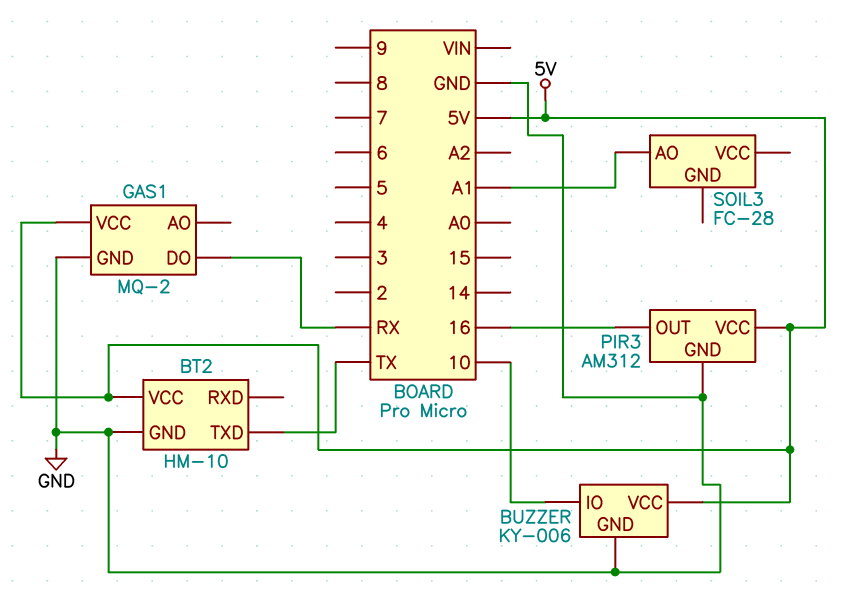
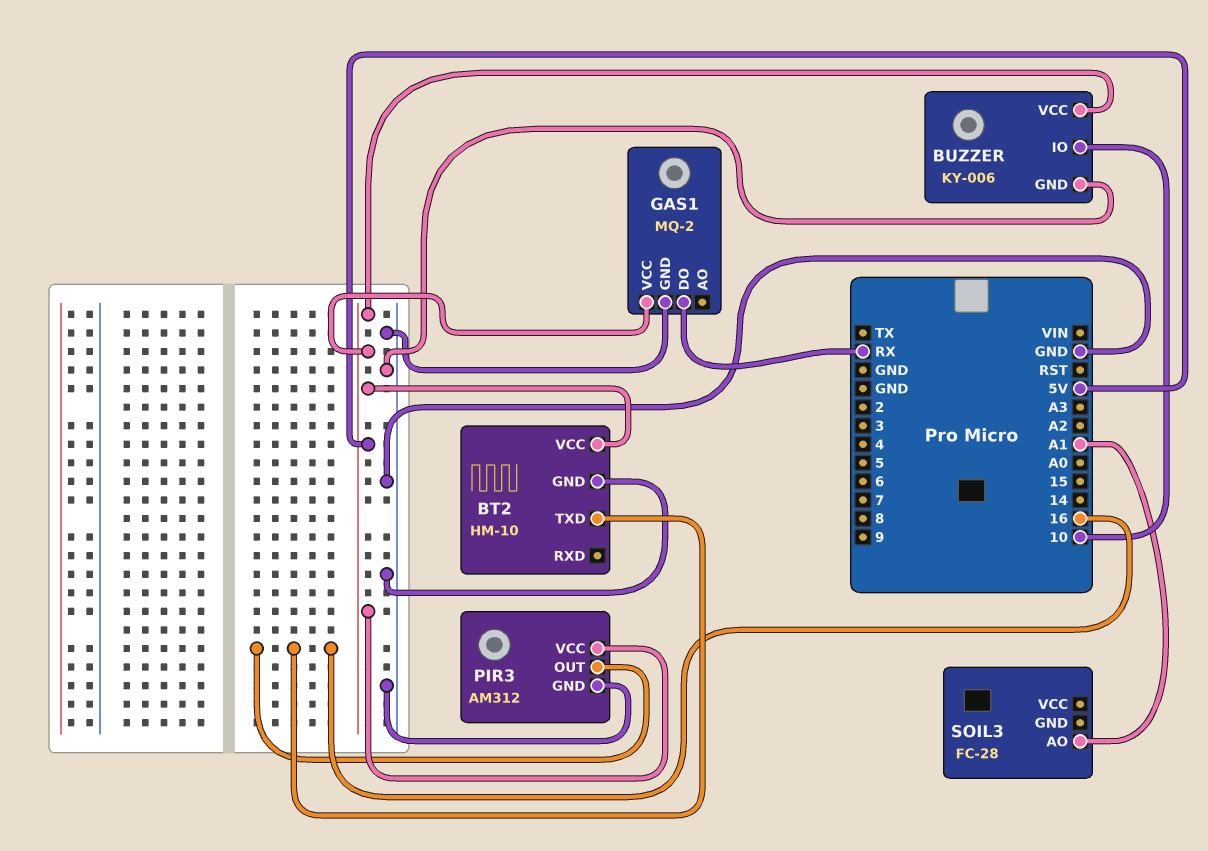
BT2 pin TXD: TX -> 16

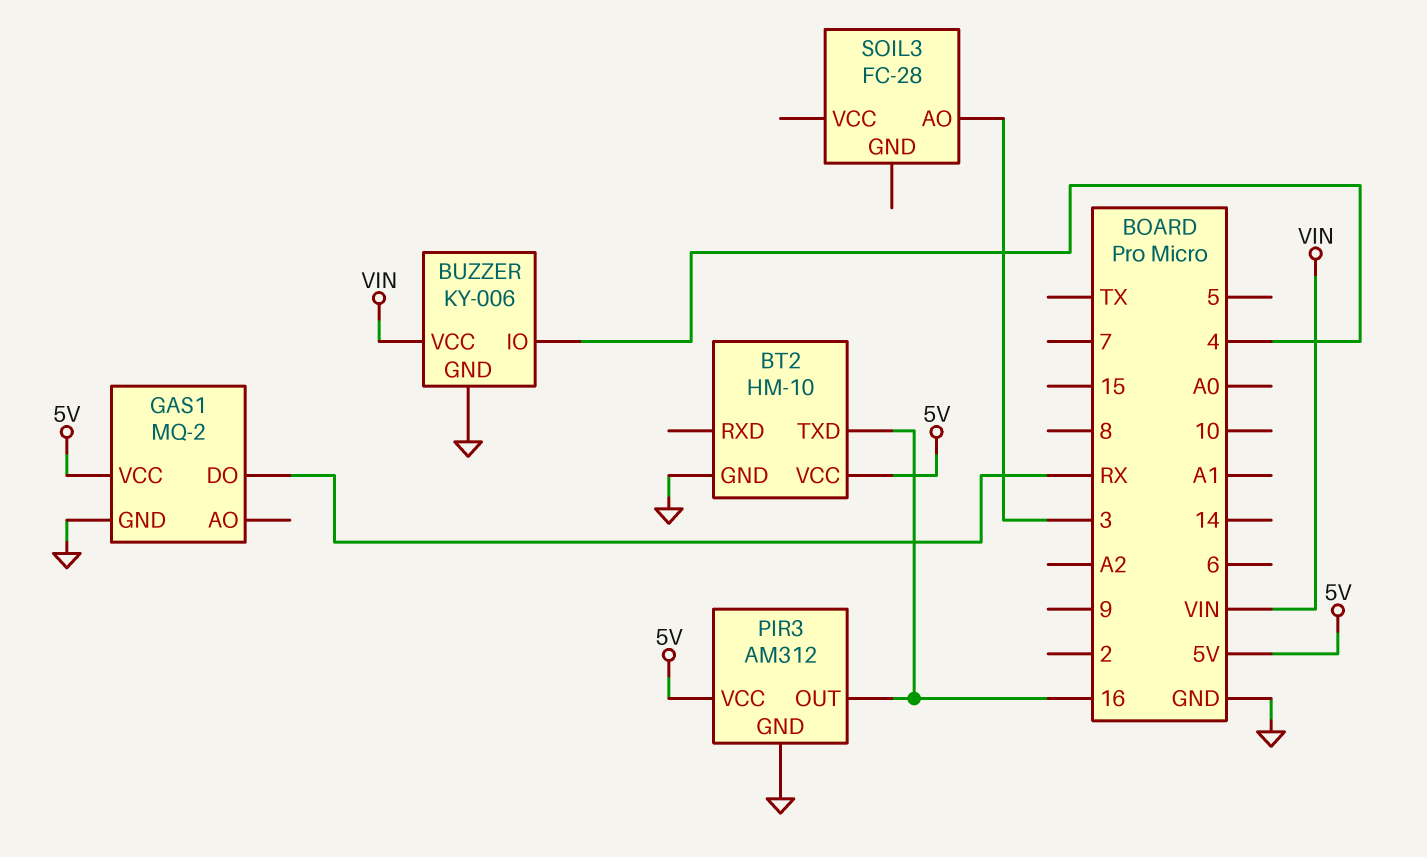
BUZZER pin IO: 10 -> 4
BUZZER pin VCC: 5V -> VIN
SOIL3 pin AO: A1 -> 3

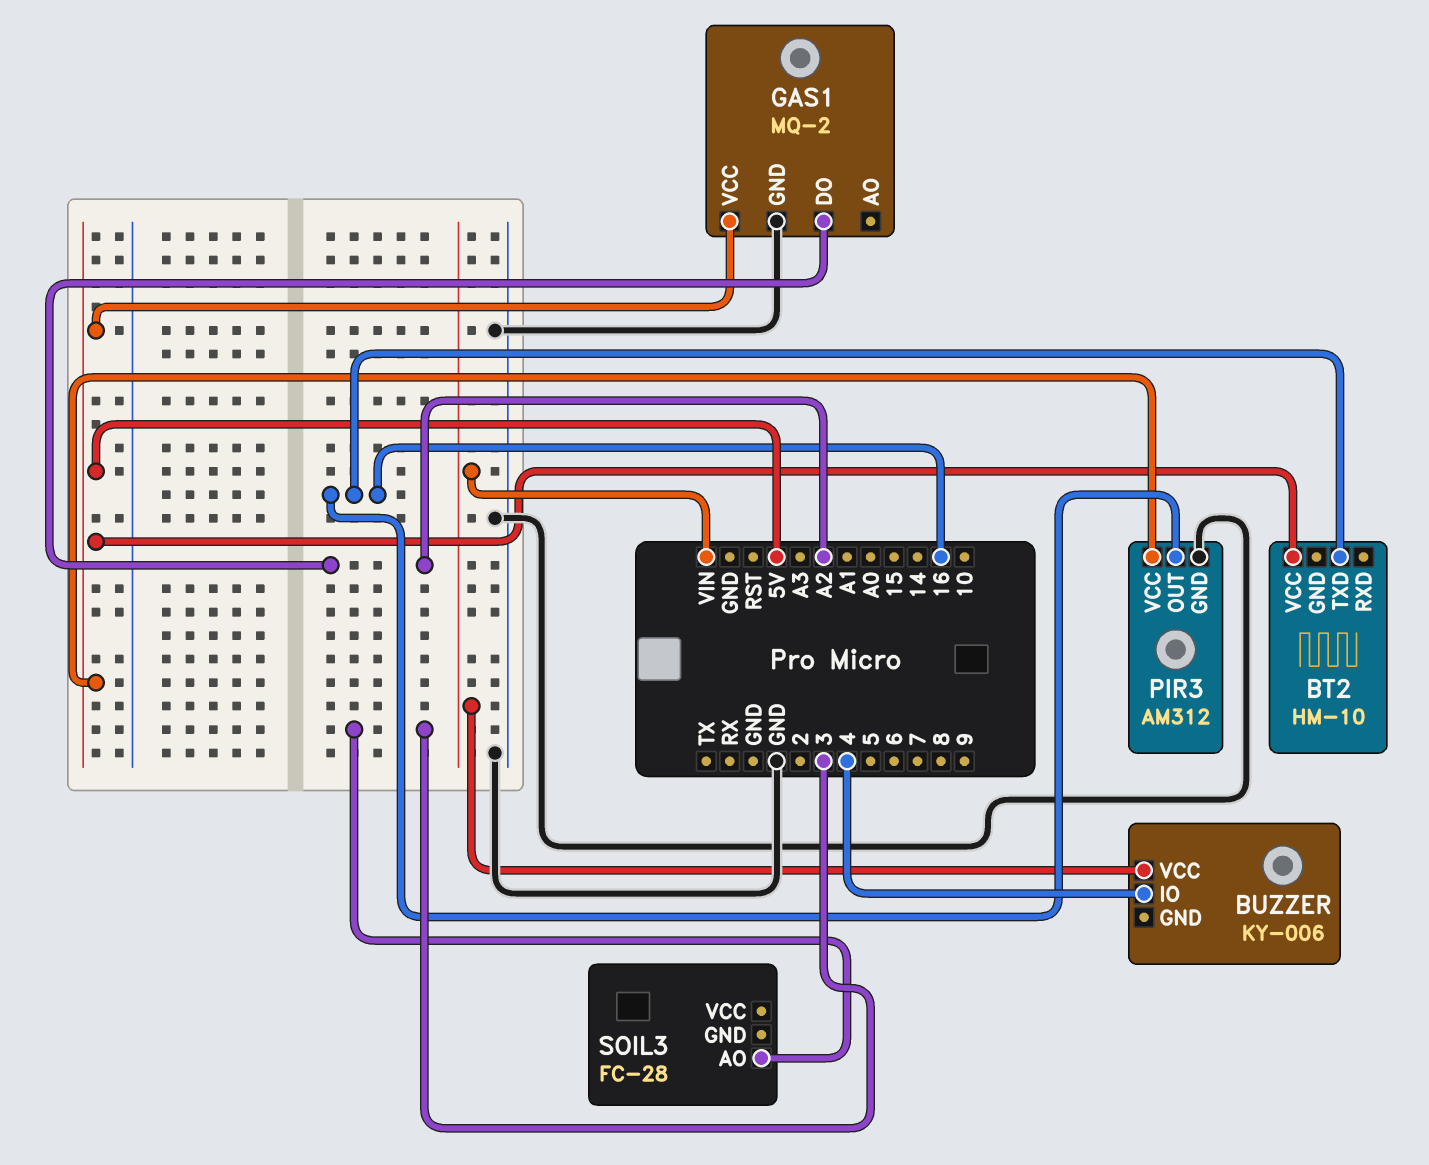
BT2 pin GND: GND -> none
BUZZER pin GND: GND -> none
GAS1 pin DO: RX -> A2

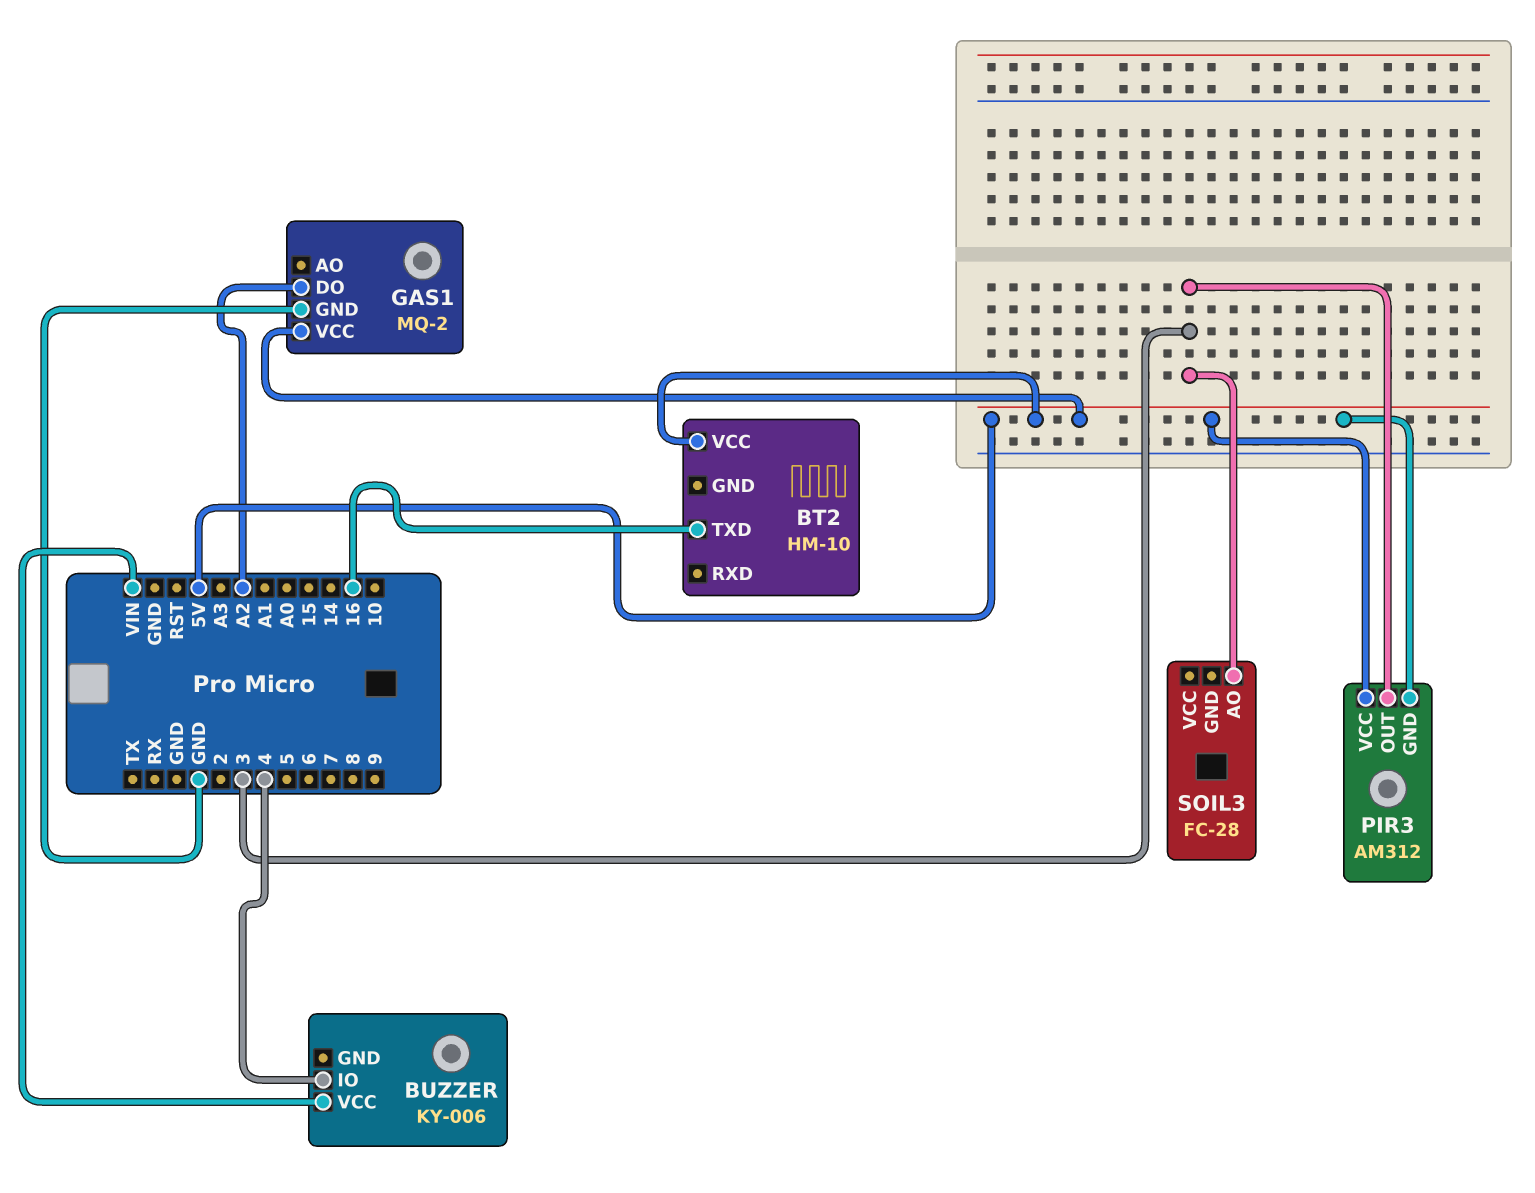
PIR3 pin GND: GND -> 5V
PIR3 pin OUT: 16 -> 3

